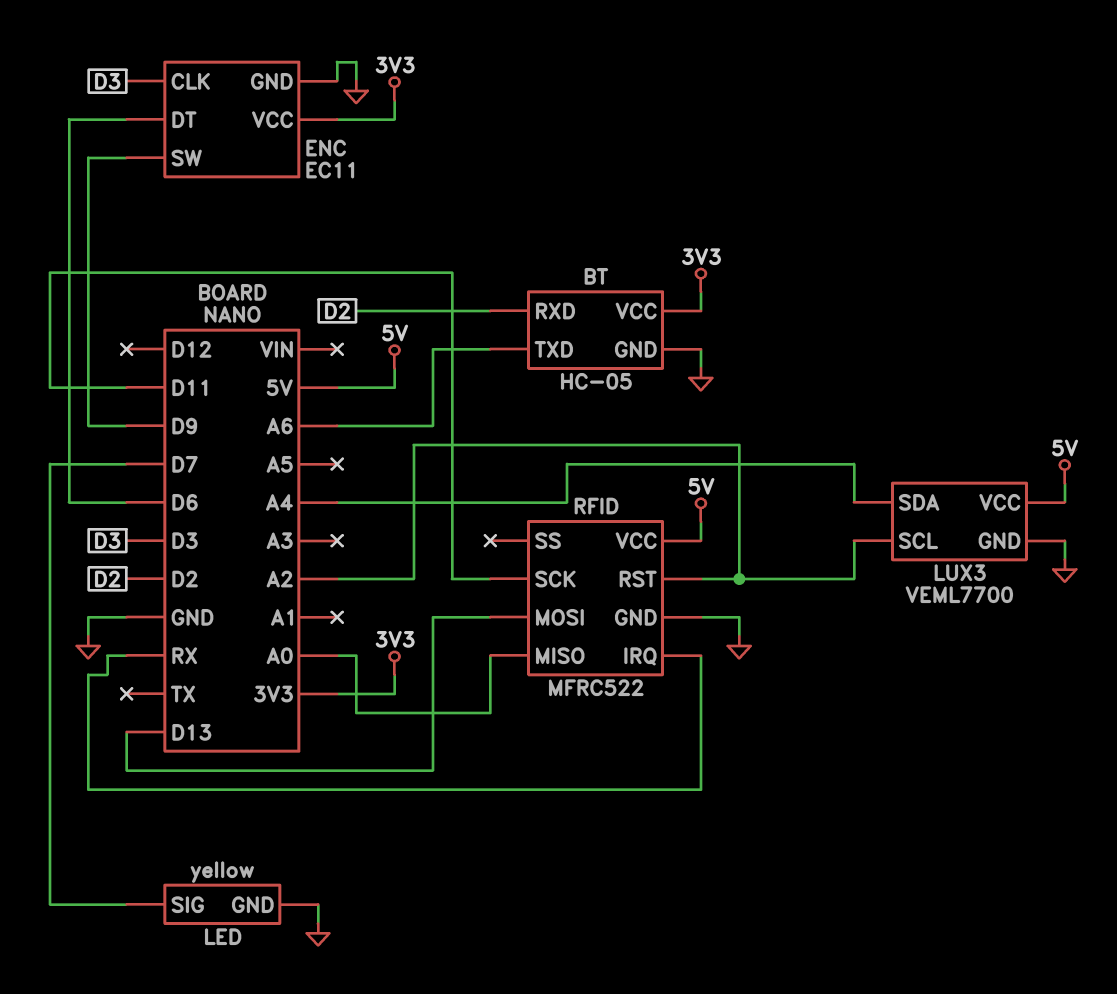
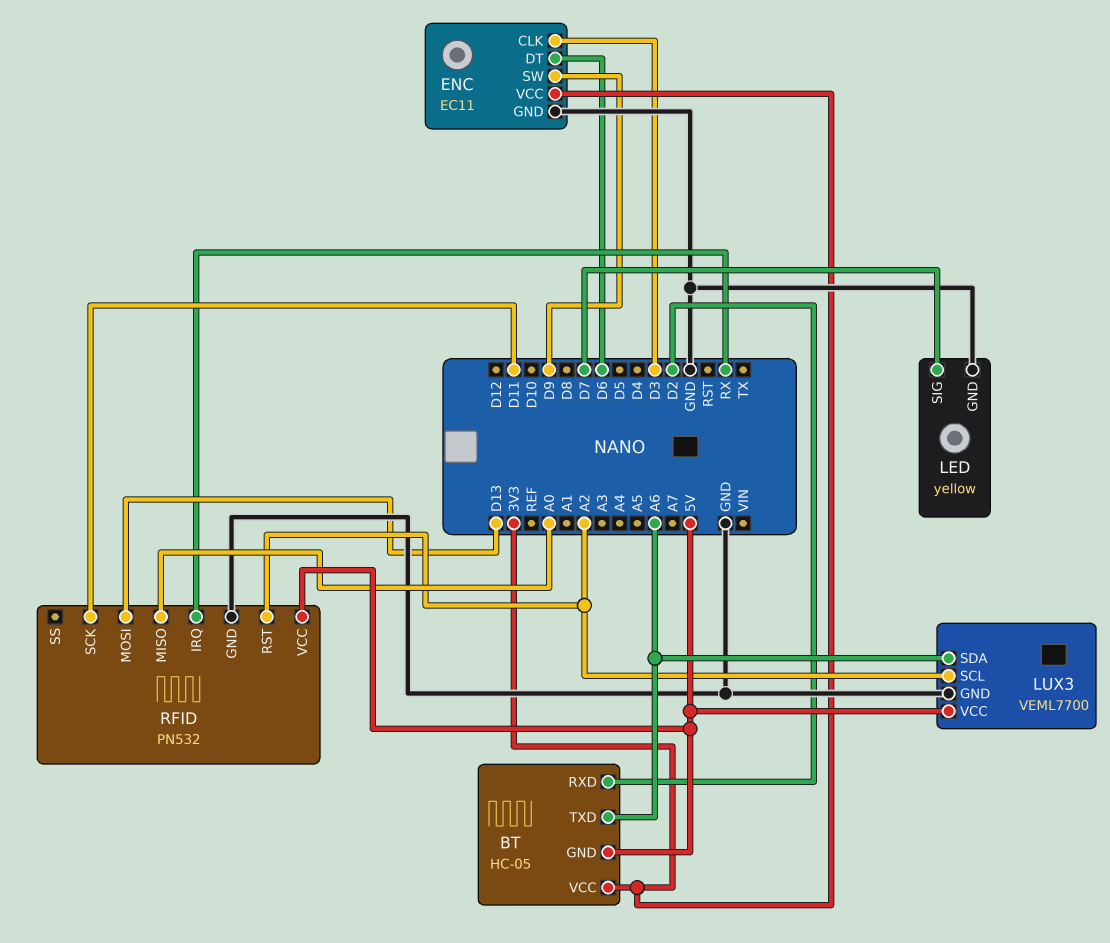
BT pin GND: GND -> 5V
LUX3 pin SDA: A4 -> A6
RFID: MFRC522 -> PN532

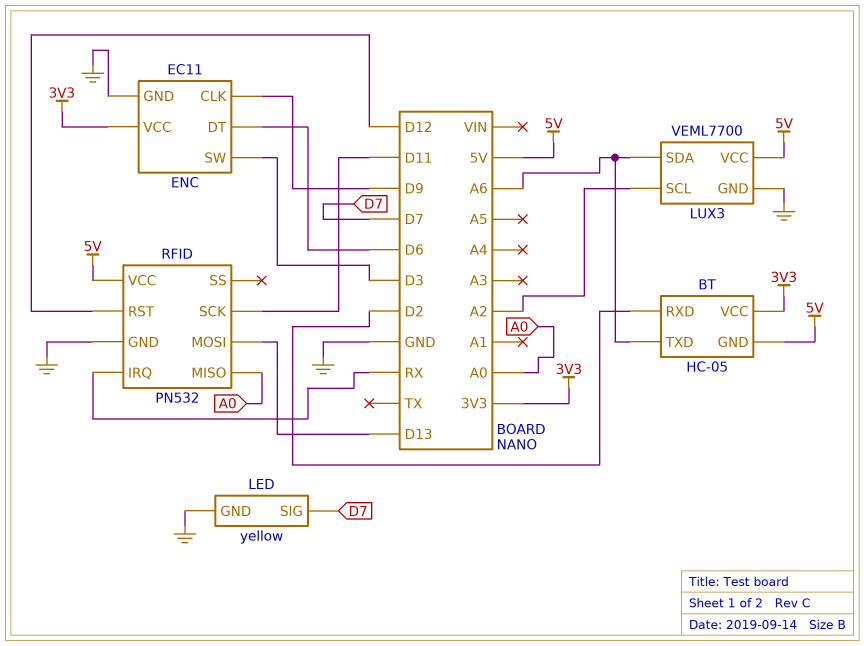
ENC pin CLK: D3 -> D9
ENC pin SW: D9 -> D3
RFID pin RST: A2 -> D12

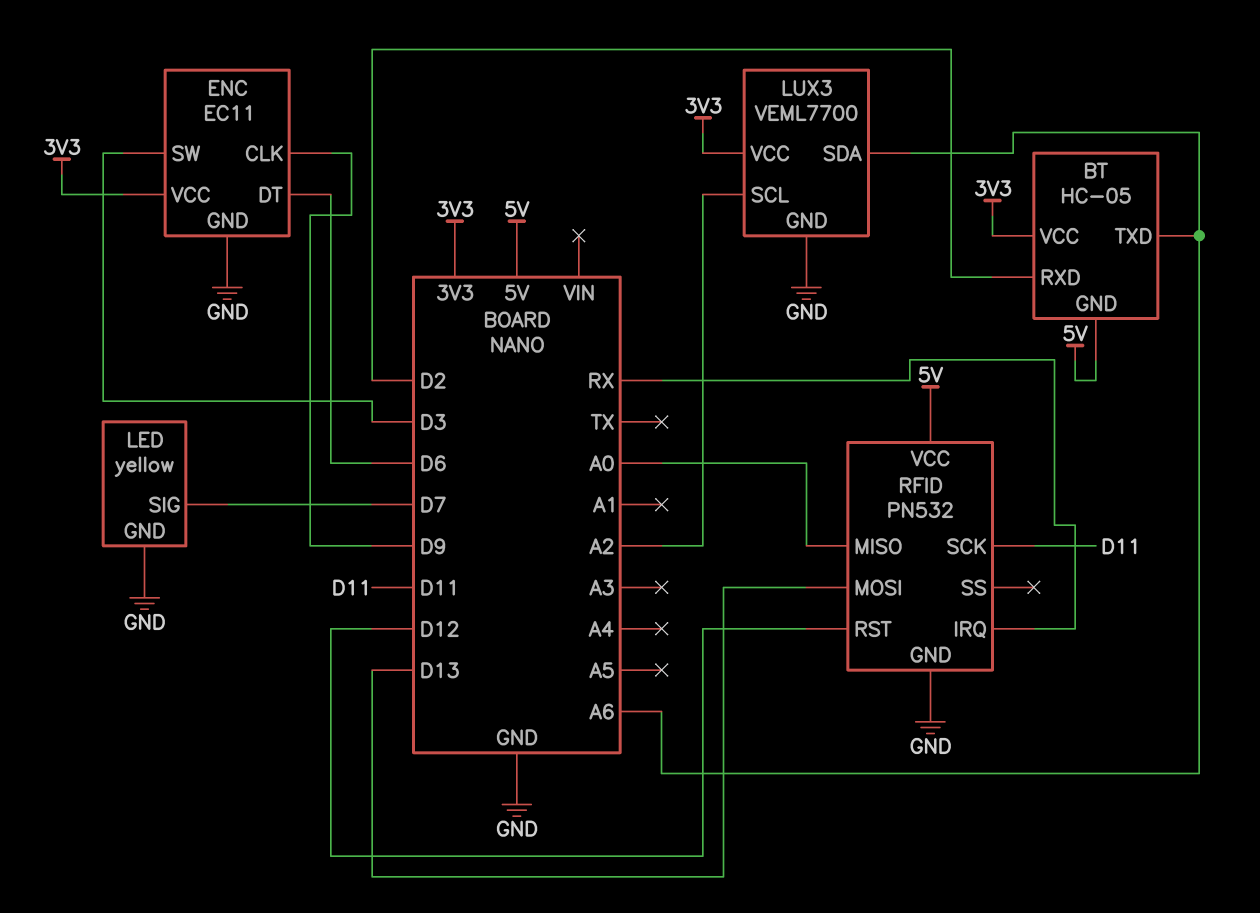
LUX3 pin VCC: 5V -> 3V3

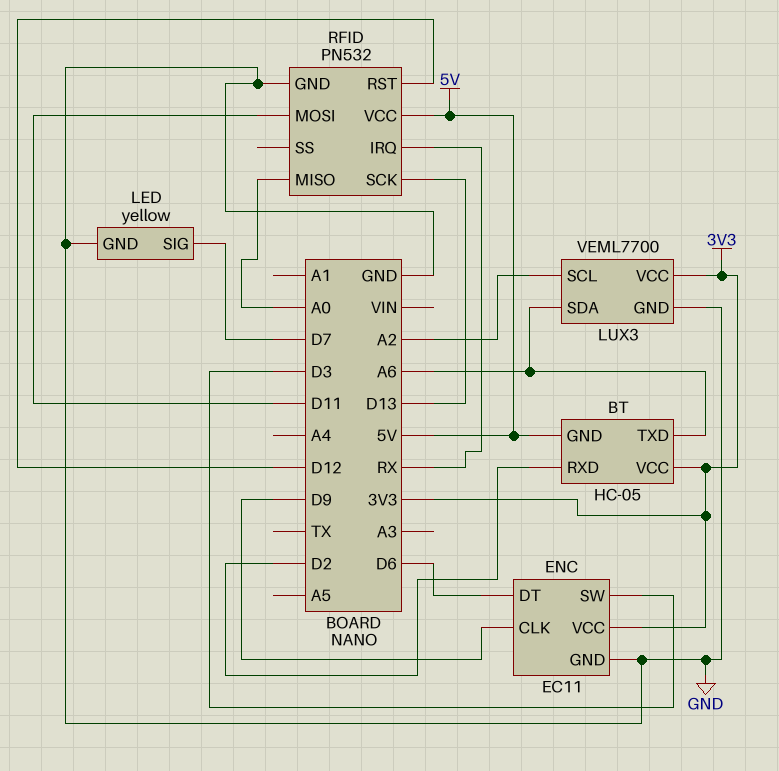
RFID pin MOSI: D13 -> D11
RFID pin SCK: D11 -> D13

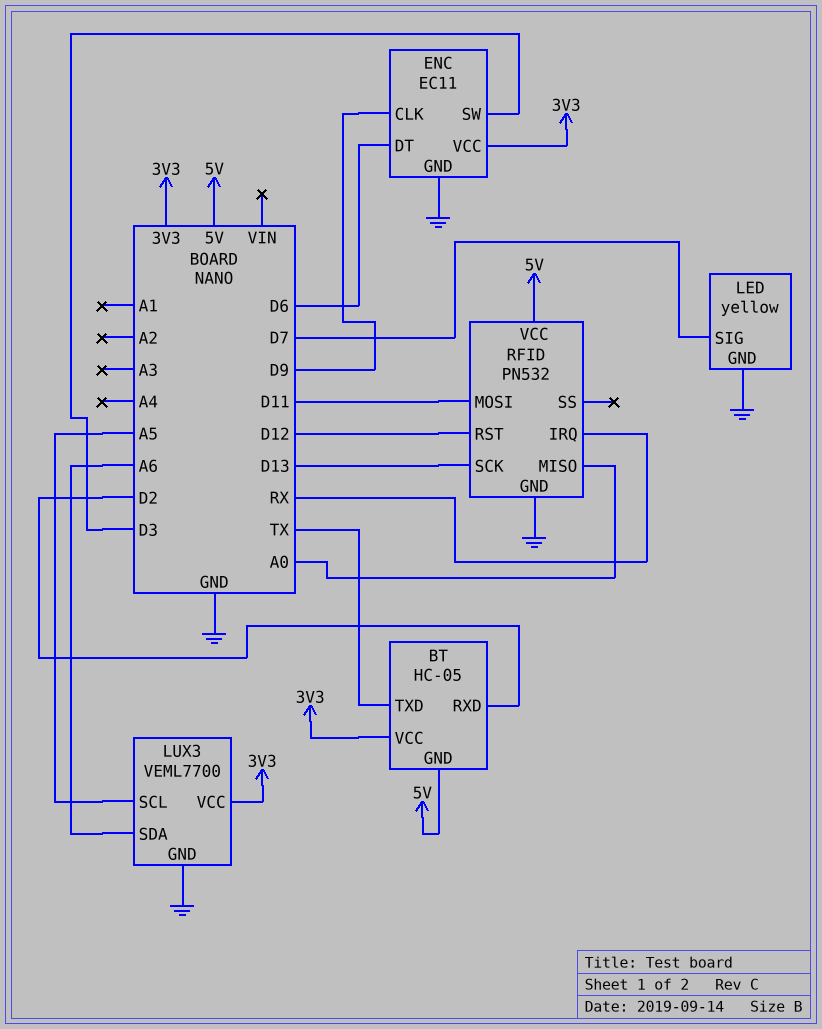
BT pin TXD: A6 -> TX
LUX3 pin SCL: A2 -> A5

